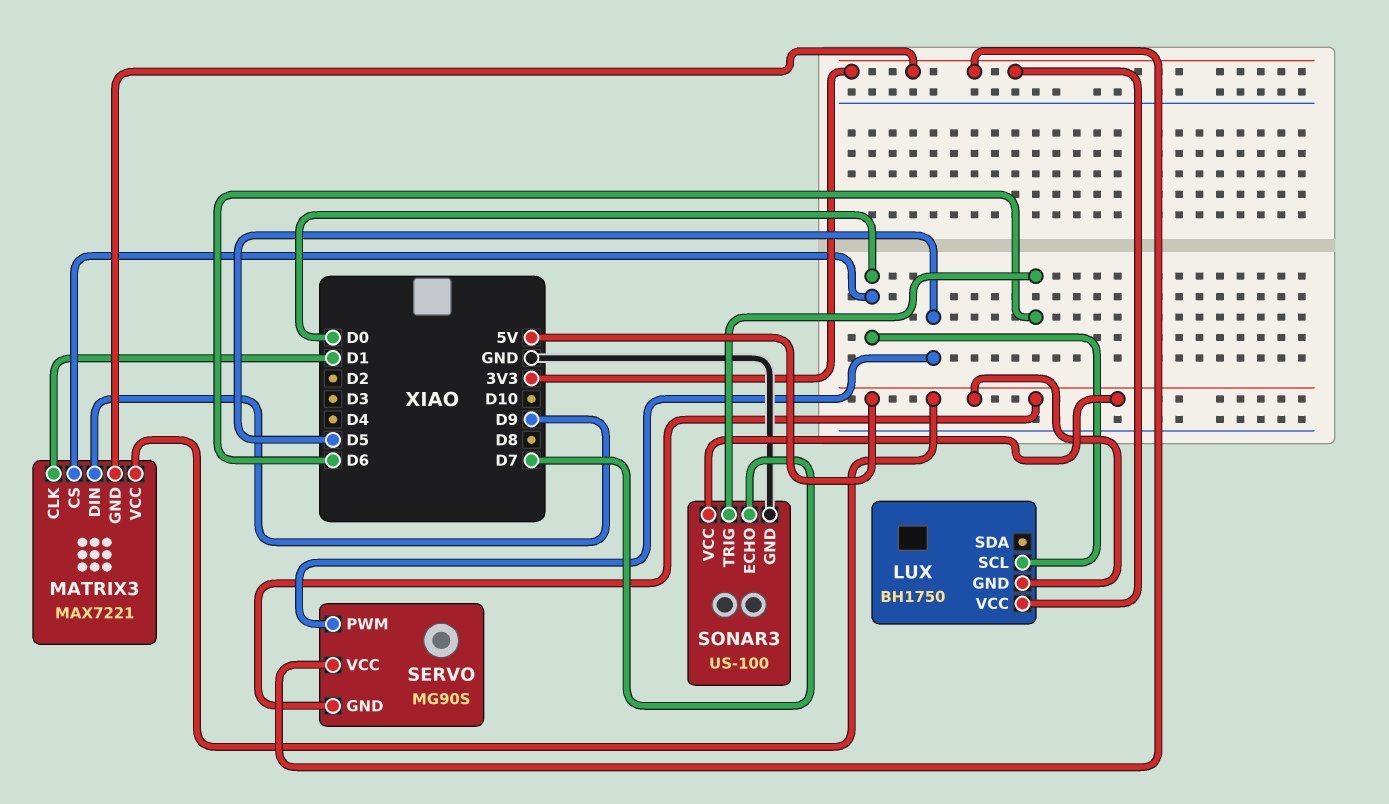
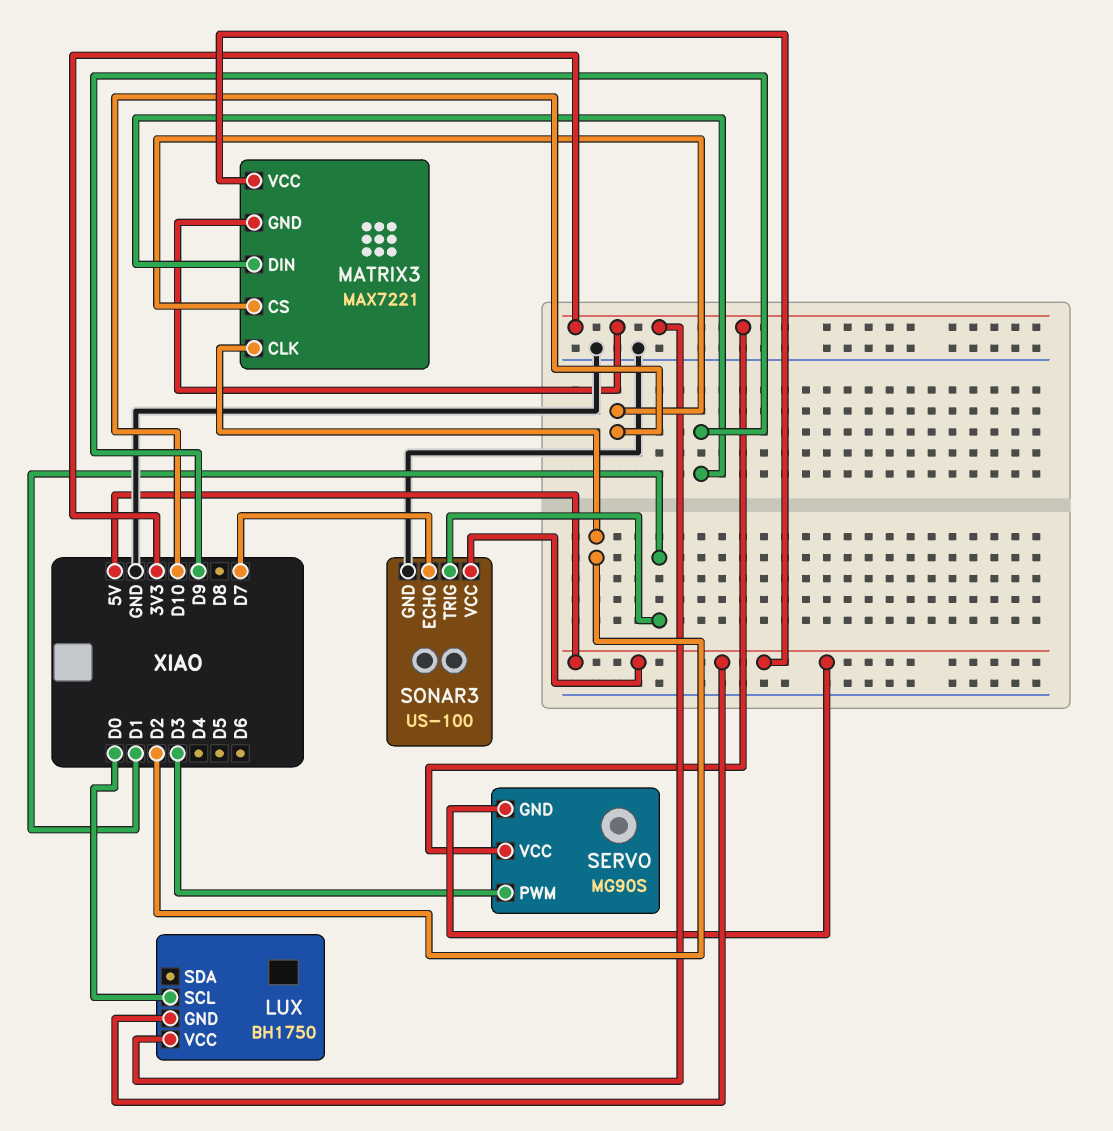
MATRIX3 pin CLK: D1 -> D2
MATRIX3 pin CS: D0 -> D10
SERVO pin PWM: D5 -> D3
SONAR3 pin TRIG: D6 -> D1

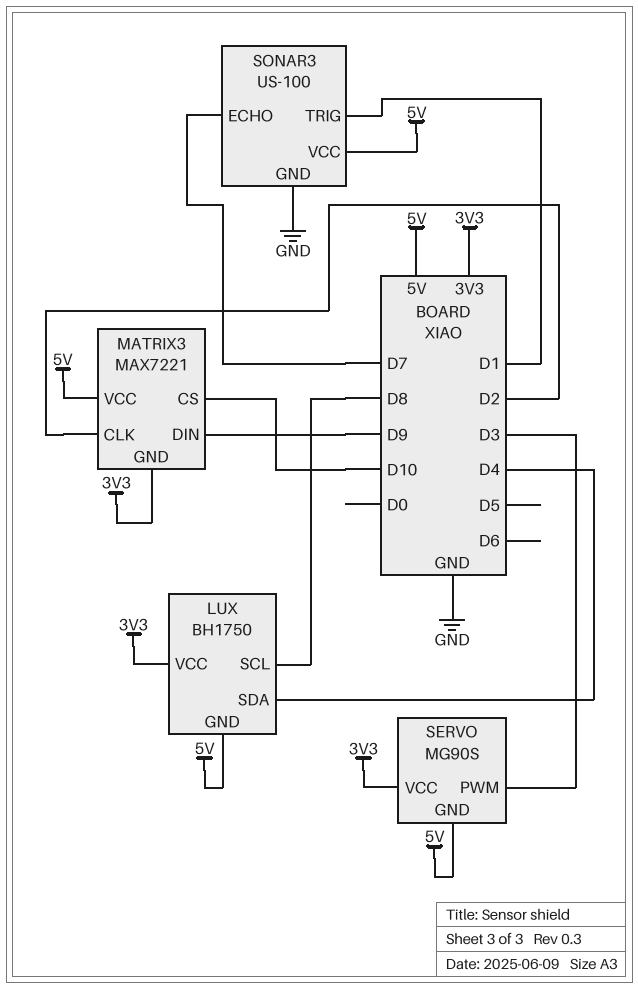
LUX pin SCL: D0 -> D8
LUX pin SDA: none -> D4

